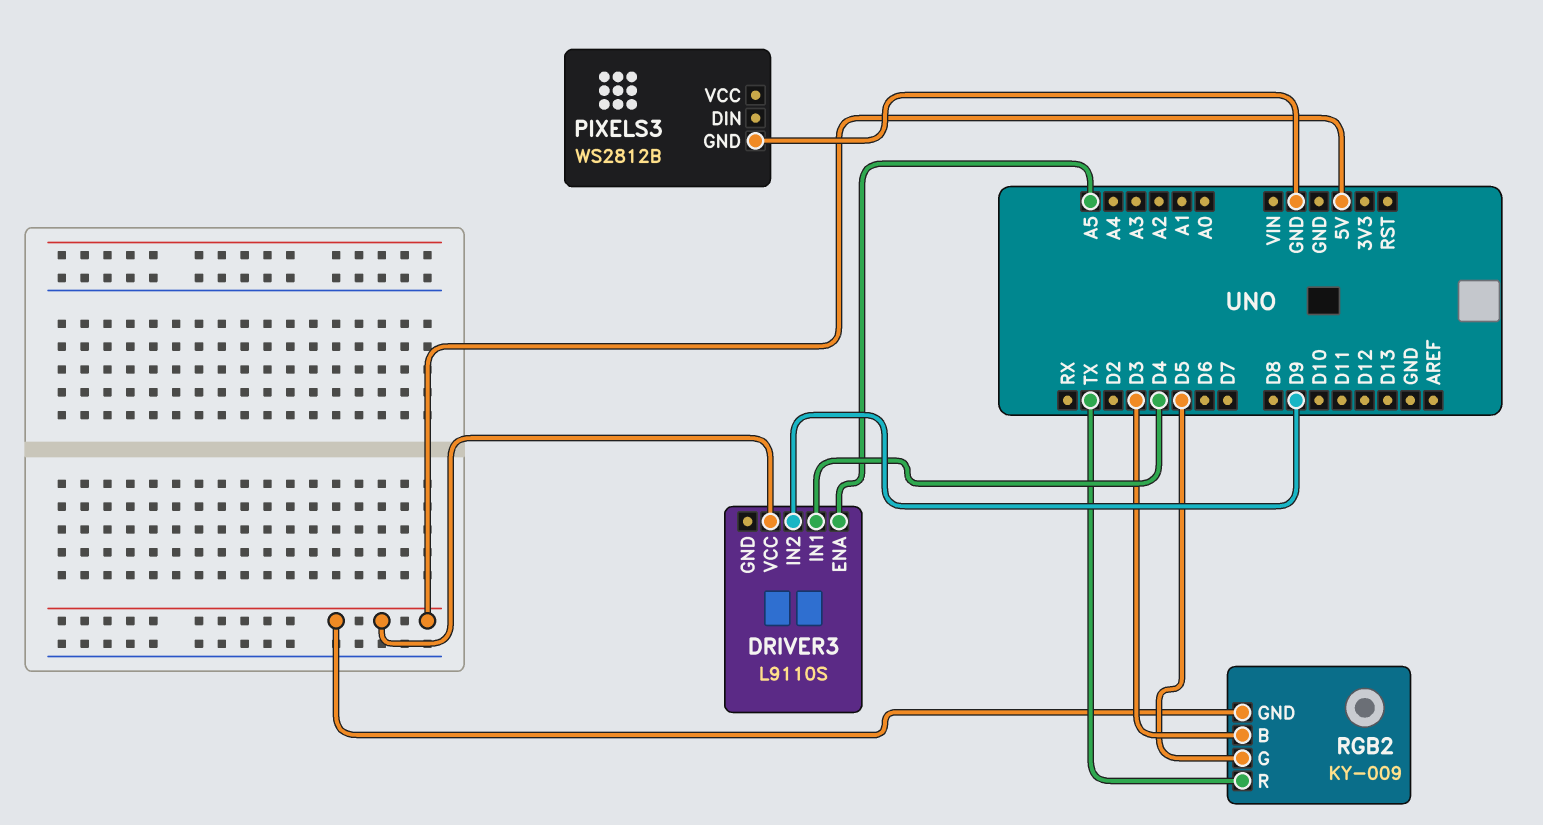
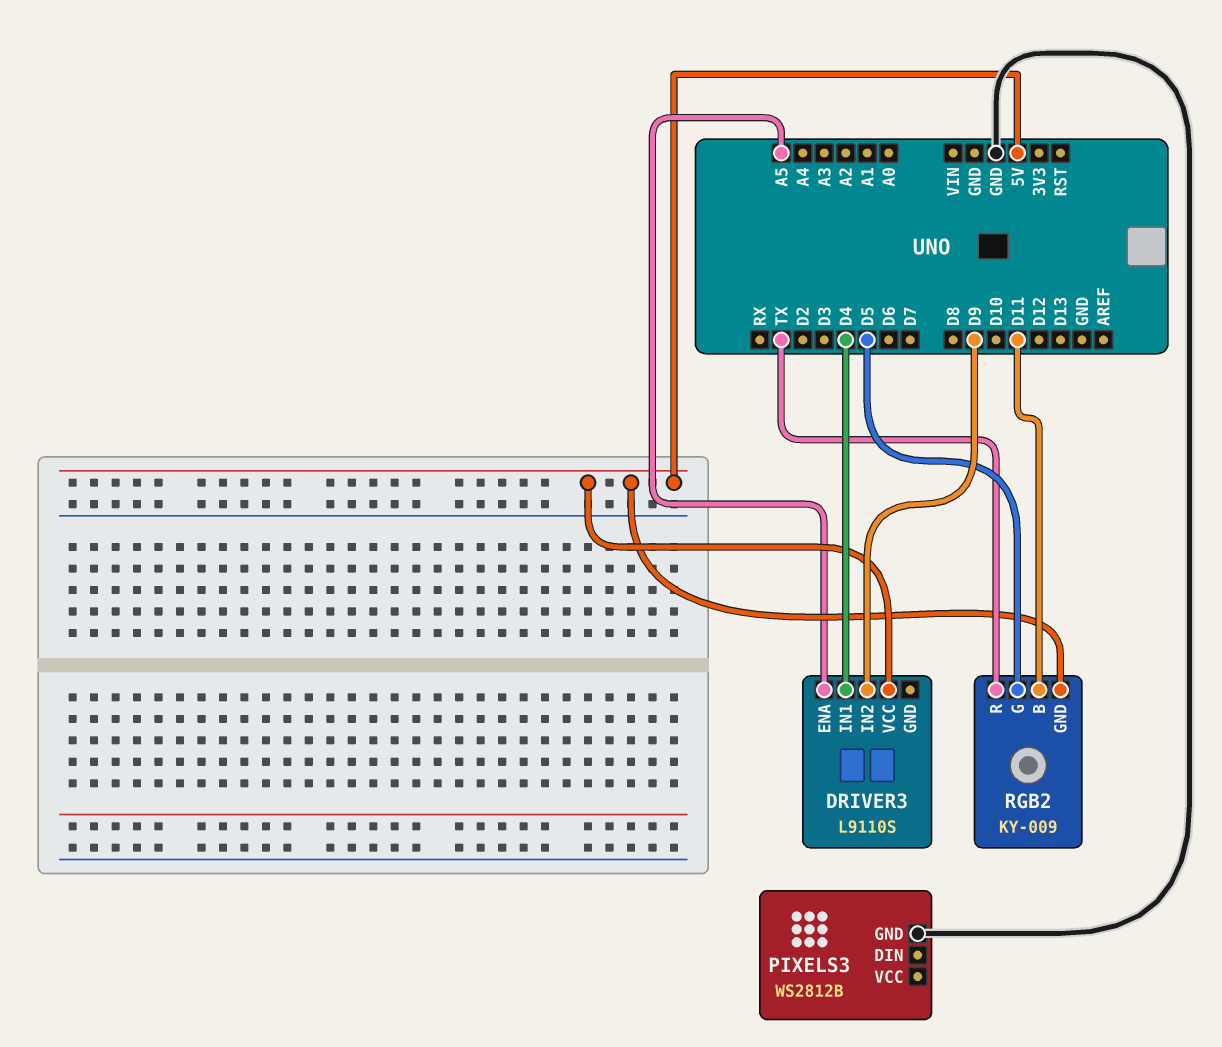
RGB2 pin B: D3 -> D11

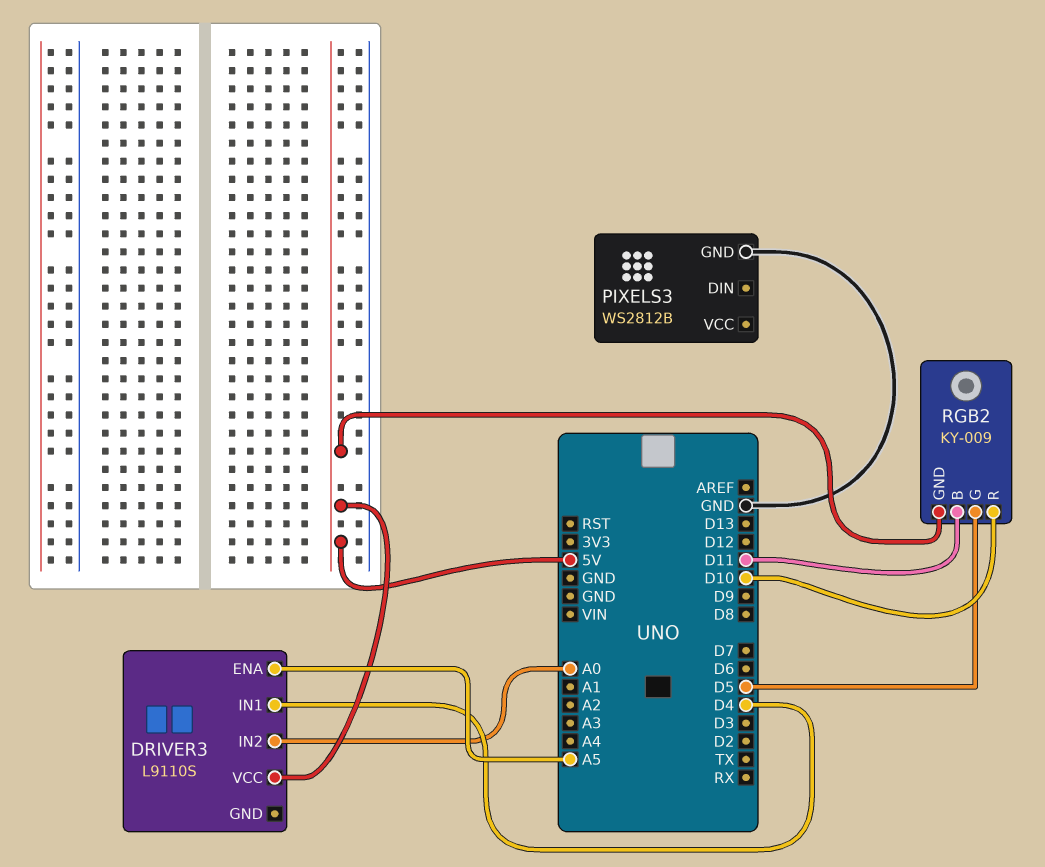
DRIVER3 pin IN2: D9 -> A0
RGB2 pin R: TX -> D10

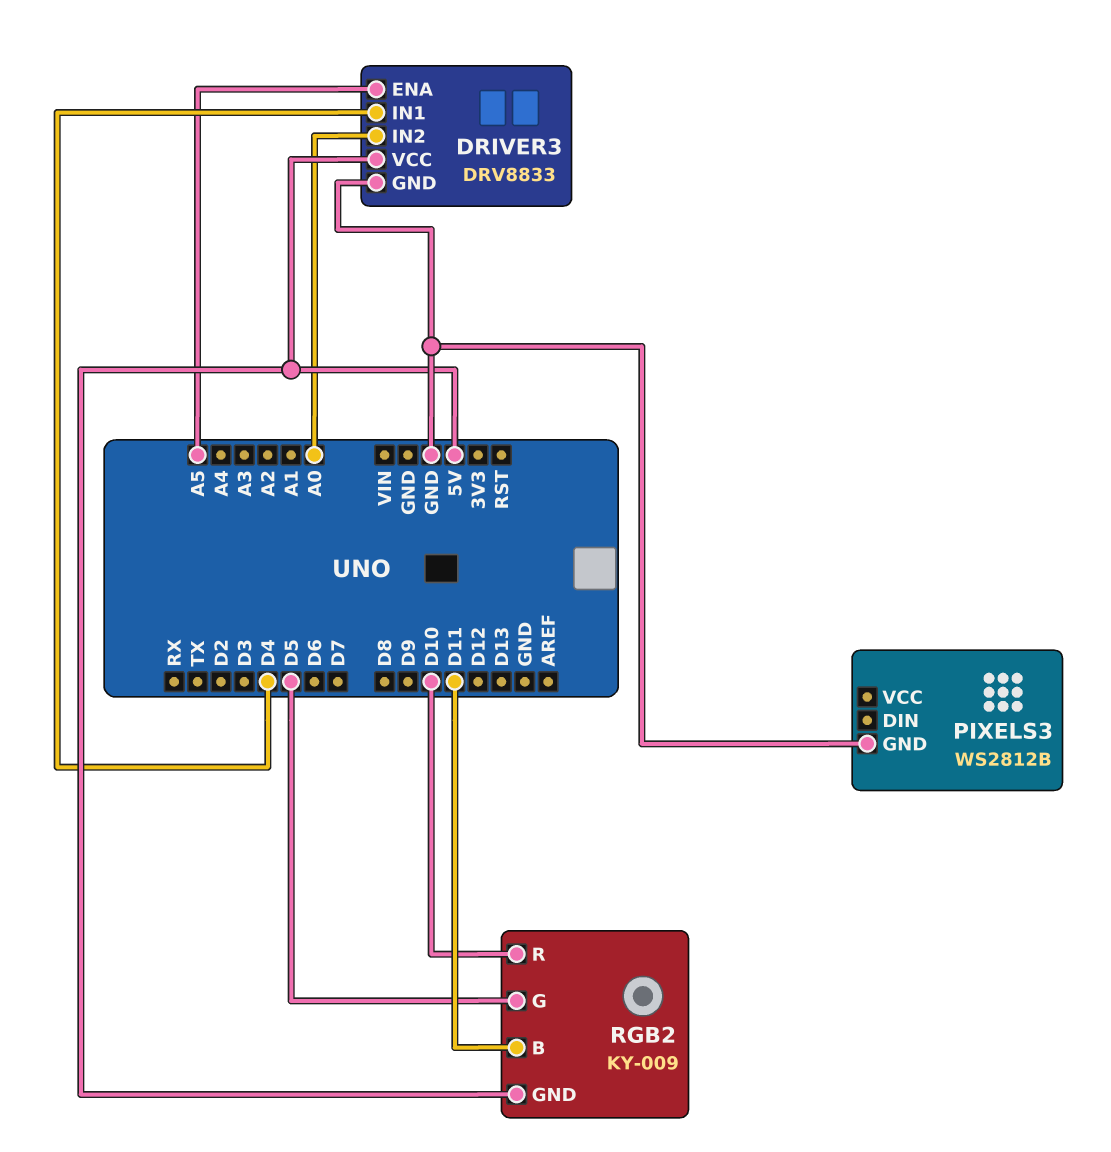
DRIVER3: L9110S -> DRV8833
DRIVER3 pin GND: none -> GND

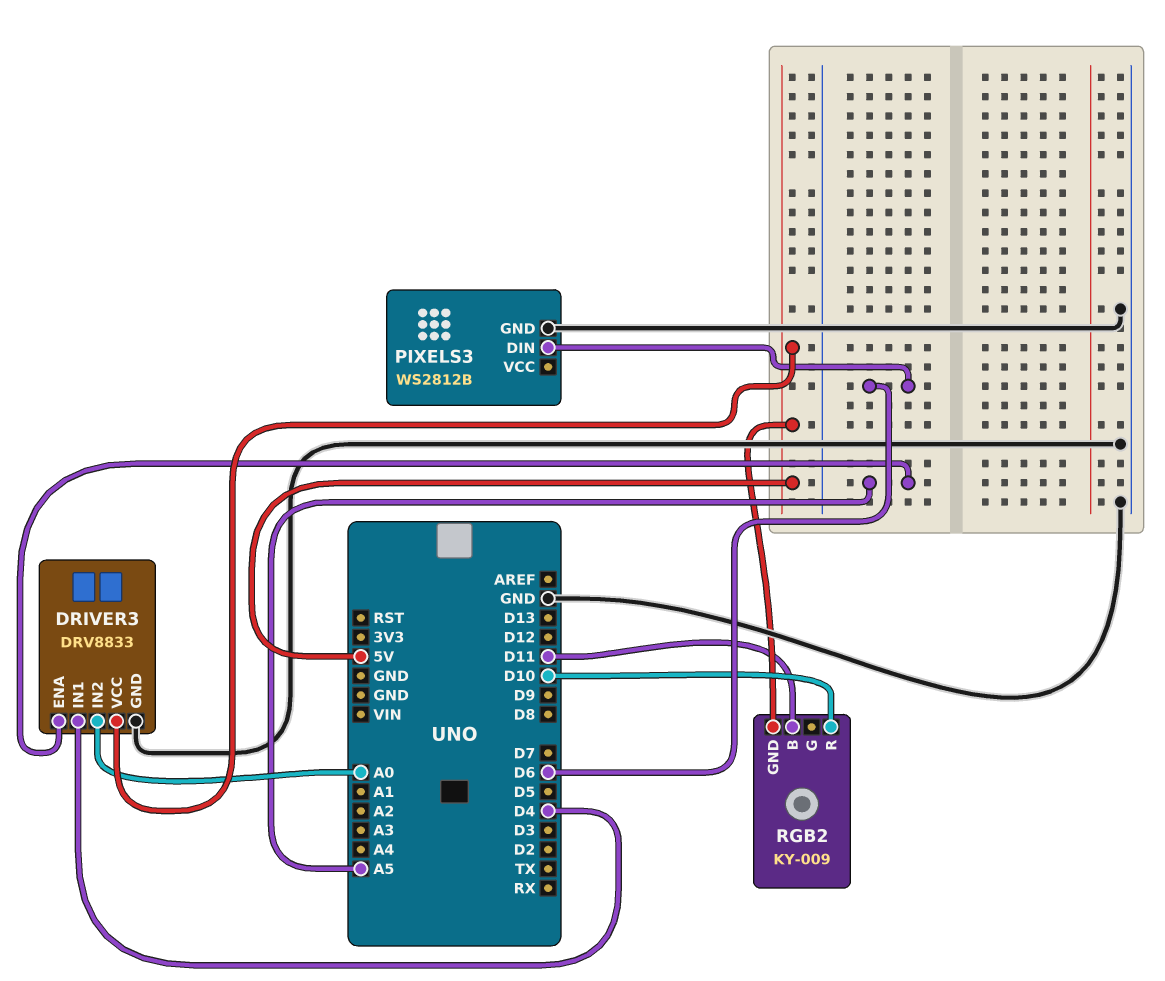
PIXELS3 pin DIN: none -> D6
RGB2 pin G: D5 -> none

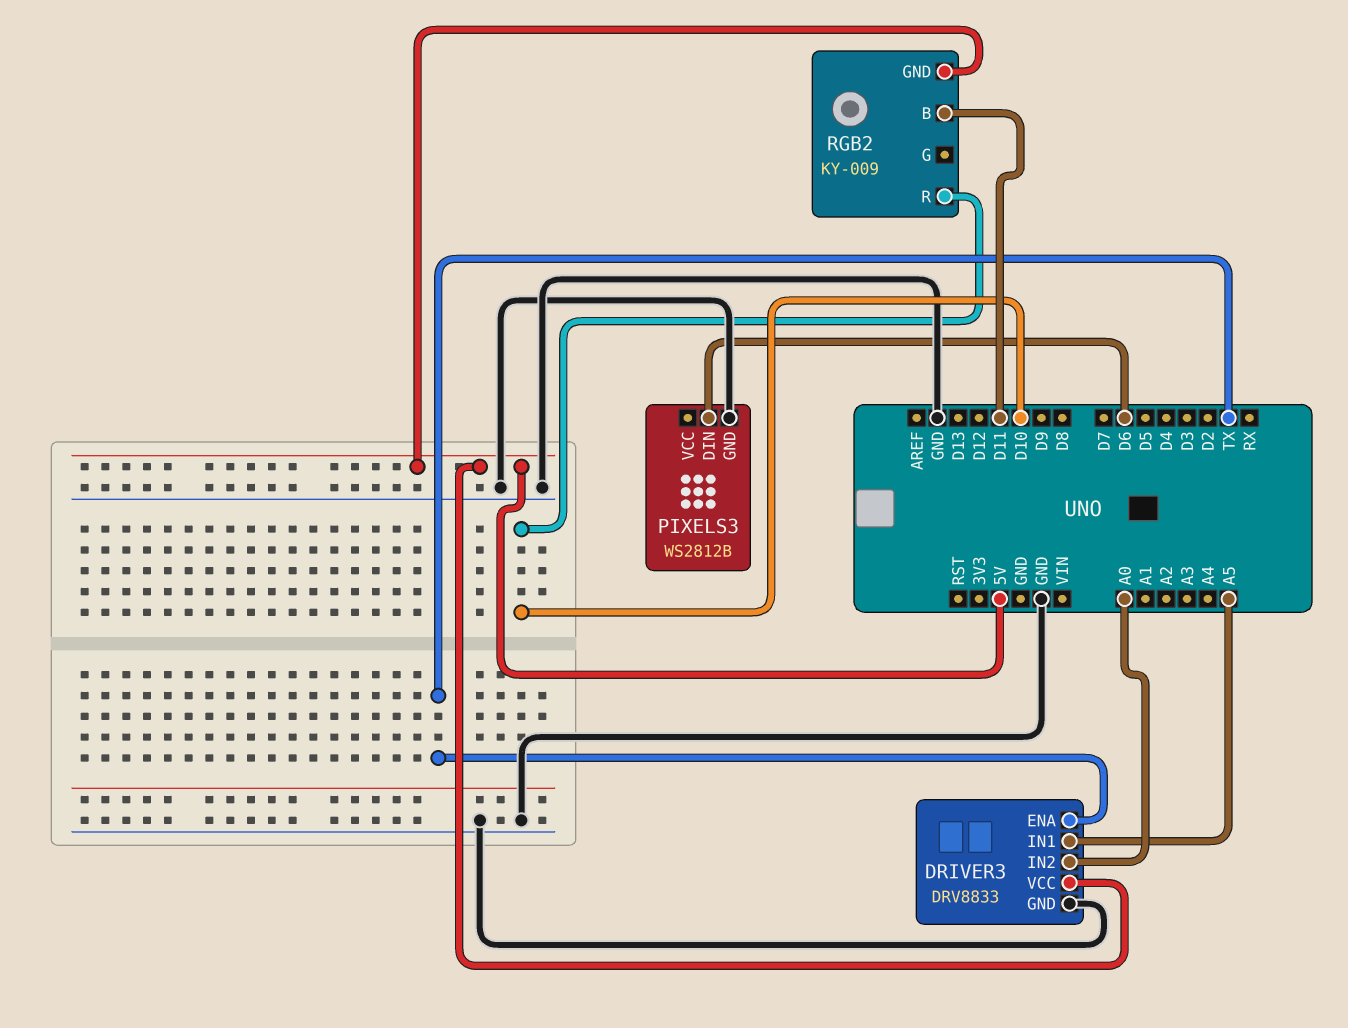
DRIVER3 pin ENA: A5 -> TX
DRIVER3 pin IN1: D4 -> A5

